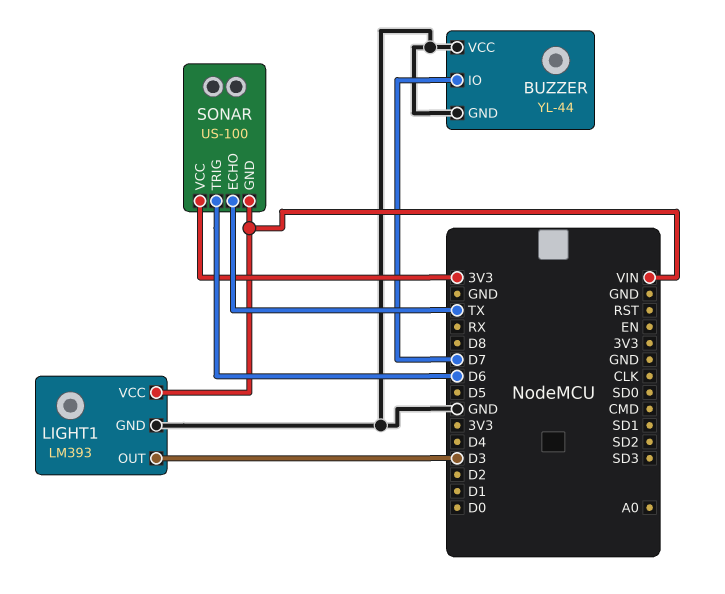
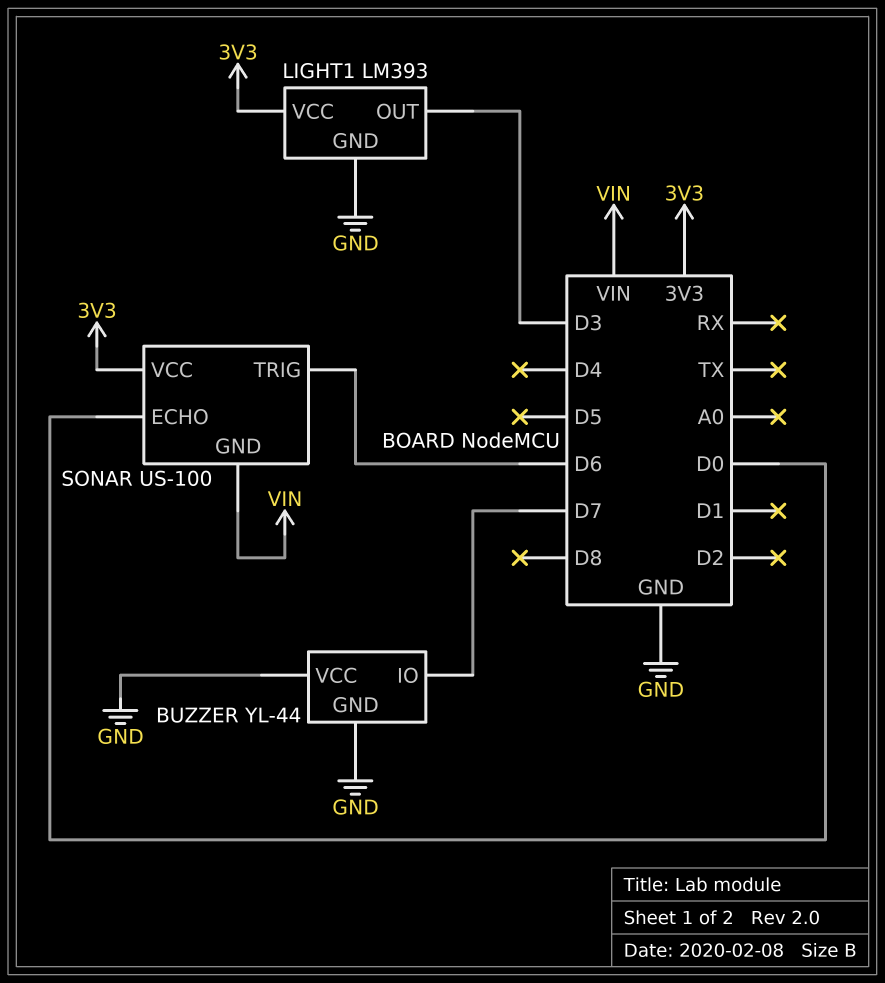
LIGHT1 pin VCC: VIN -> 3V3
SONAR pin ECHO: TX -> D0

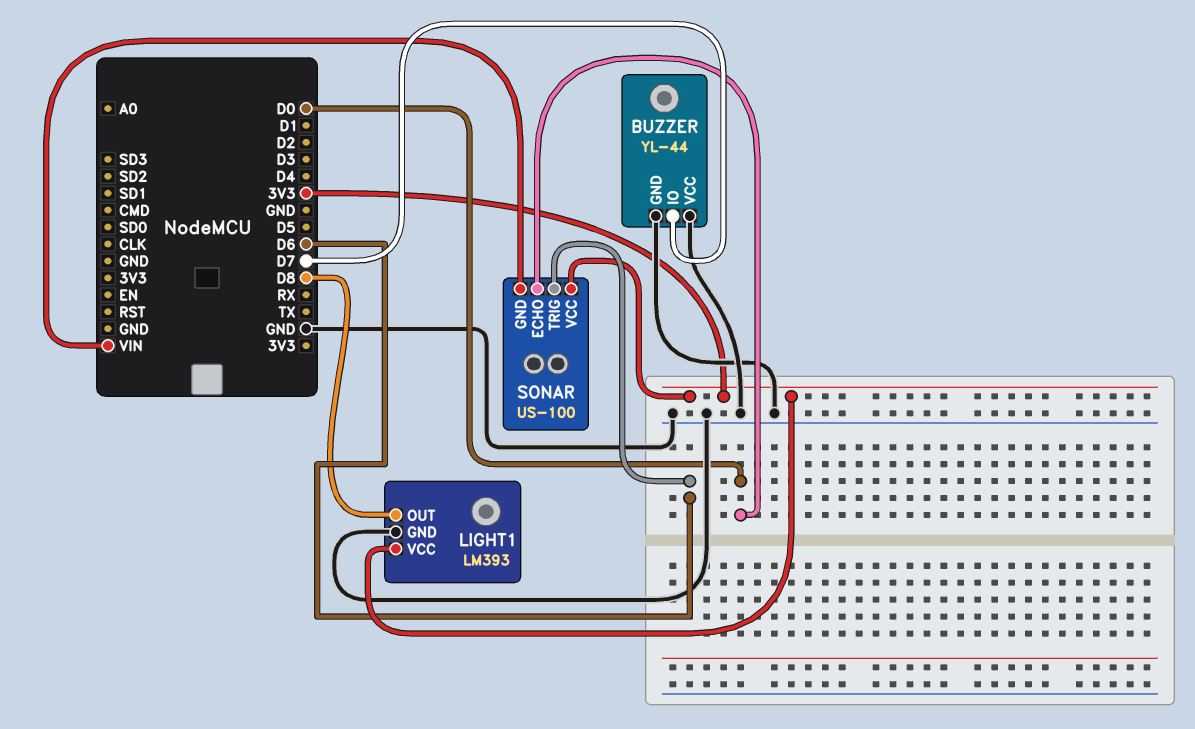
LIGHT1 pin OUT: D3 -> D8

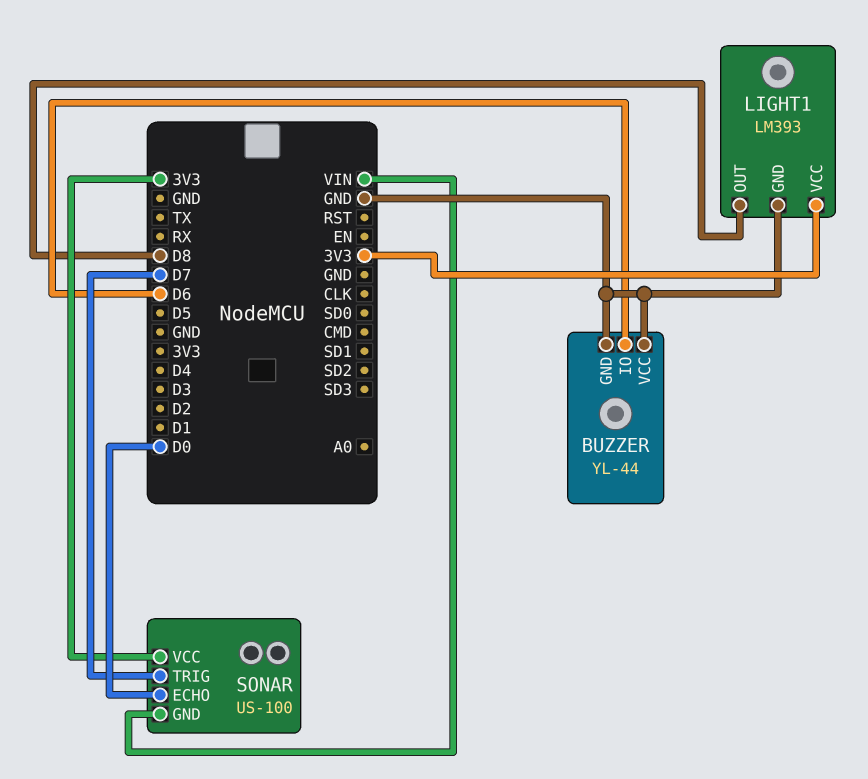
BUZZER pin IO: D7 -> D6
SONAR pin TRIG: D6 -> D7

